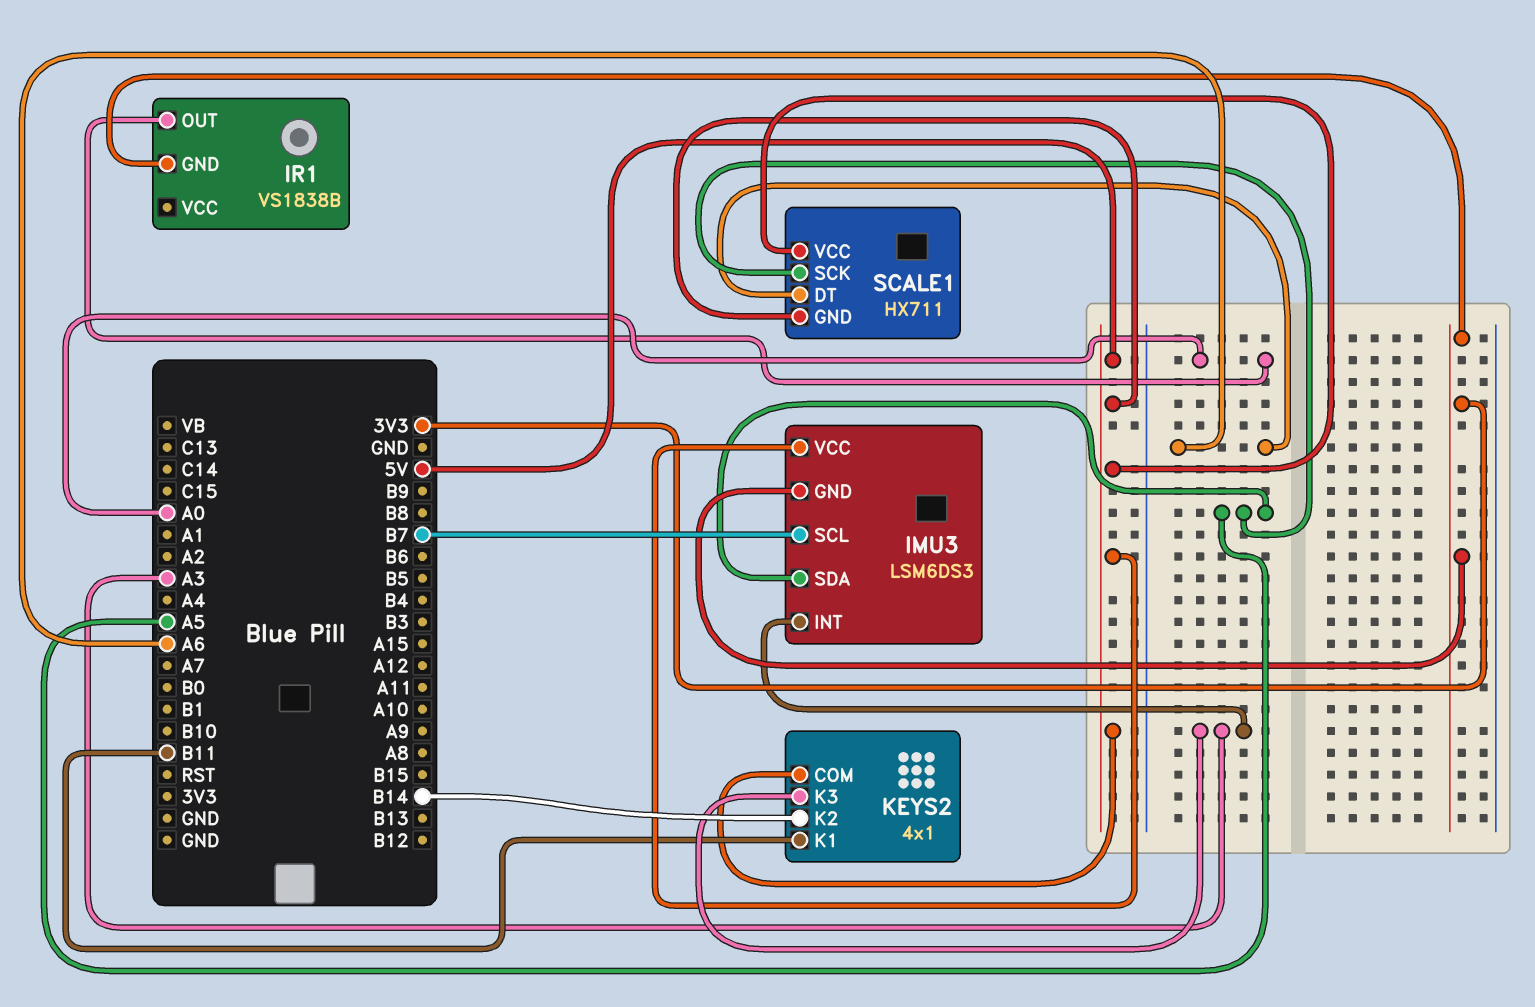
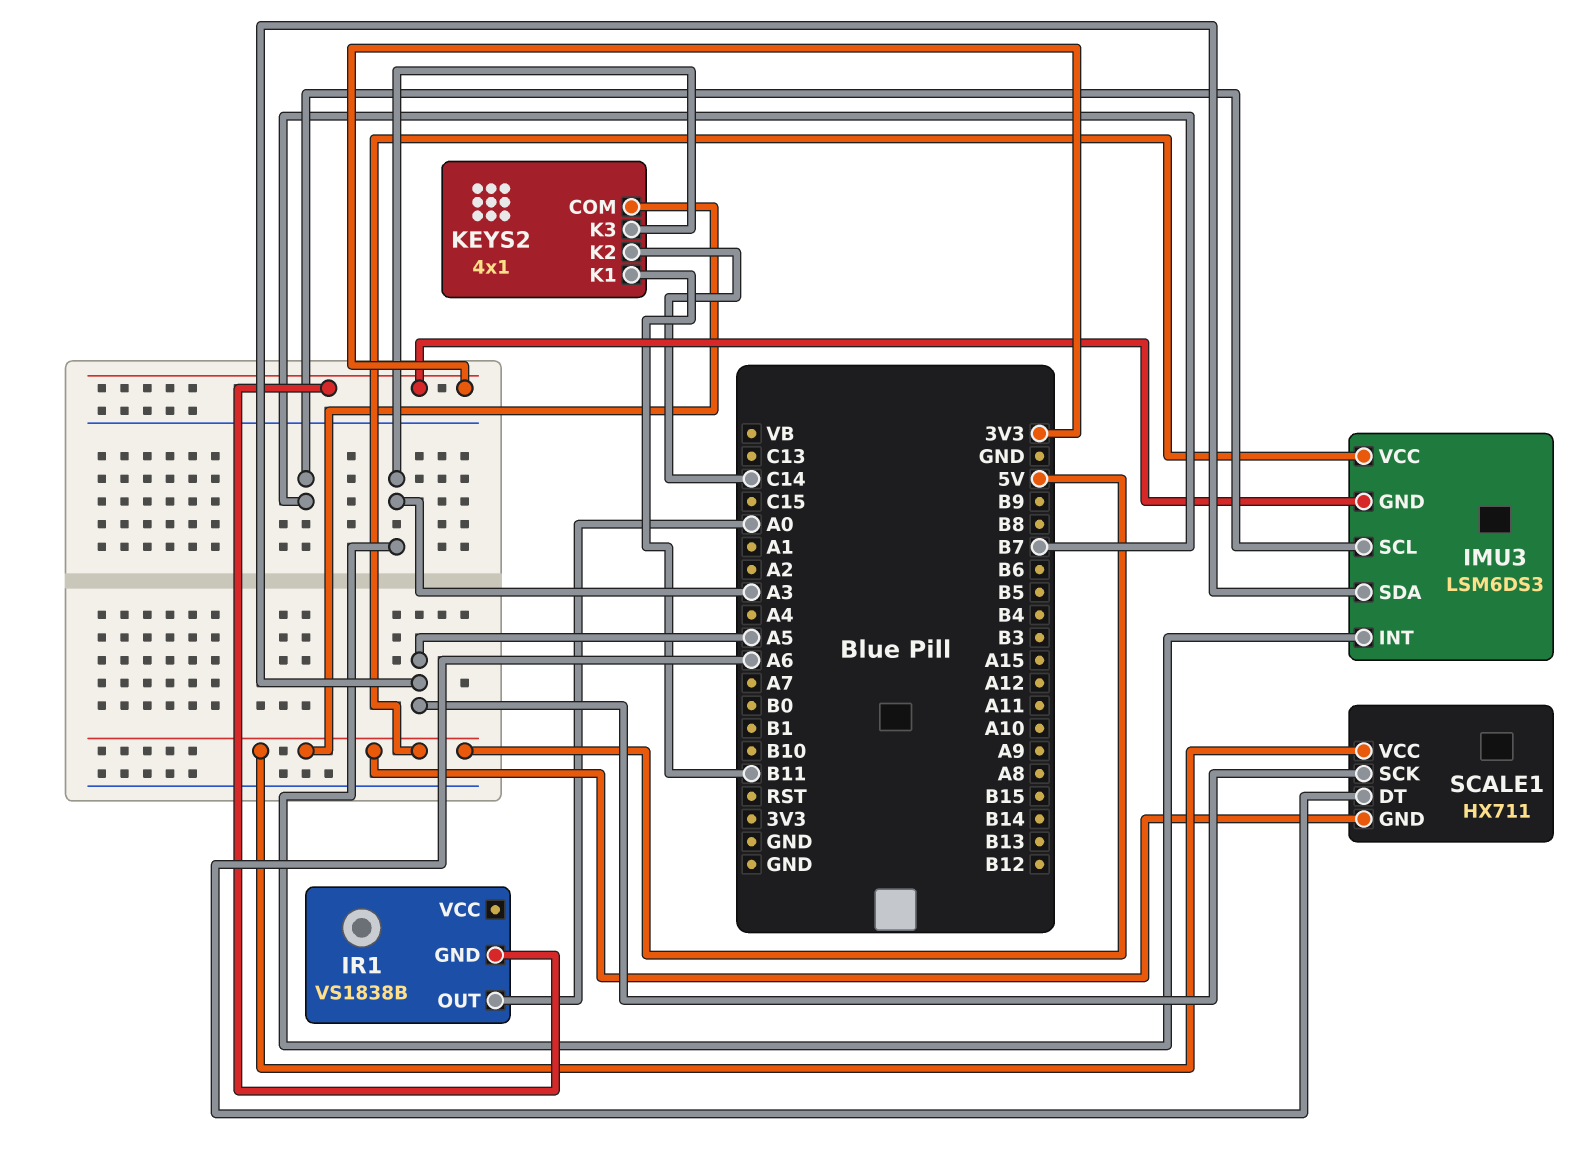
KEYS2 pin K2: B14 -> C14

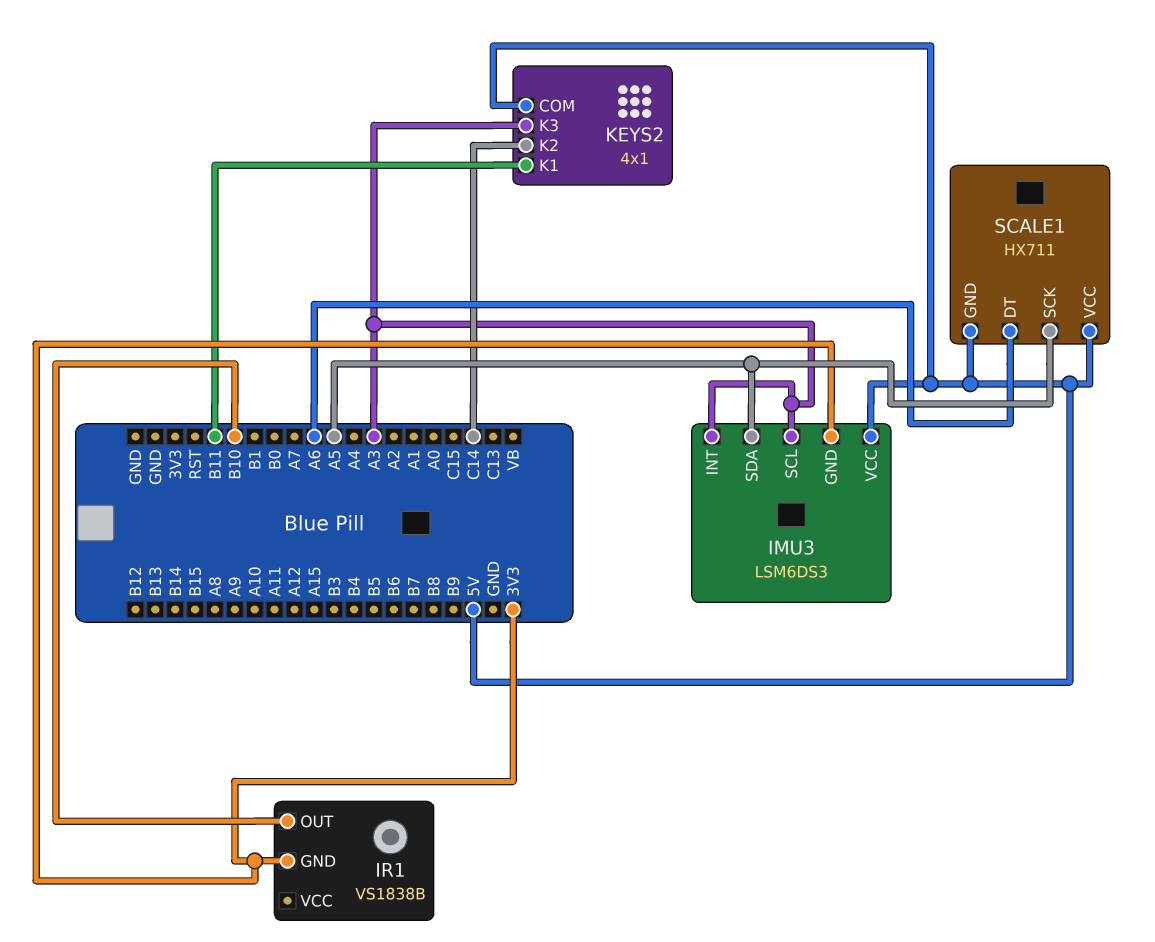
IMU3 pin SCL: B7 -> A3
IR1 pin OUT: A0 -> B10

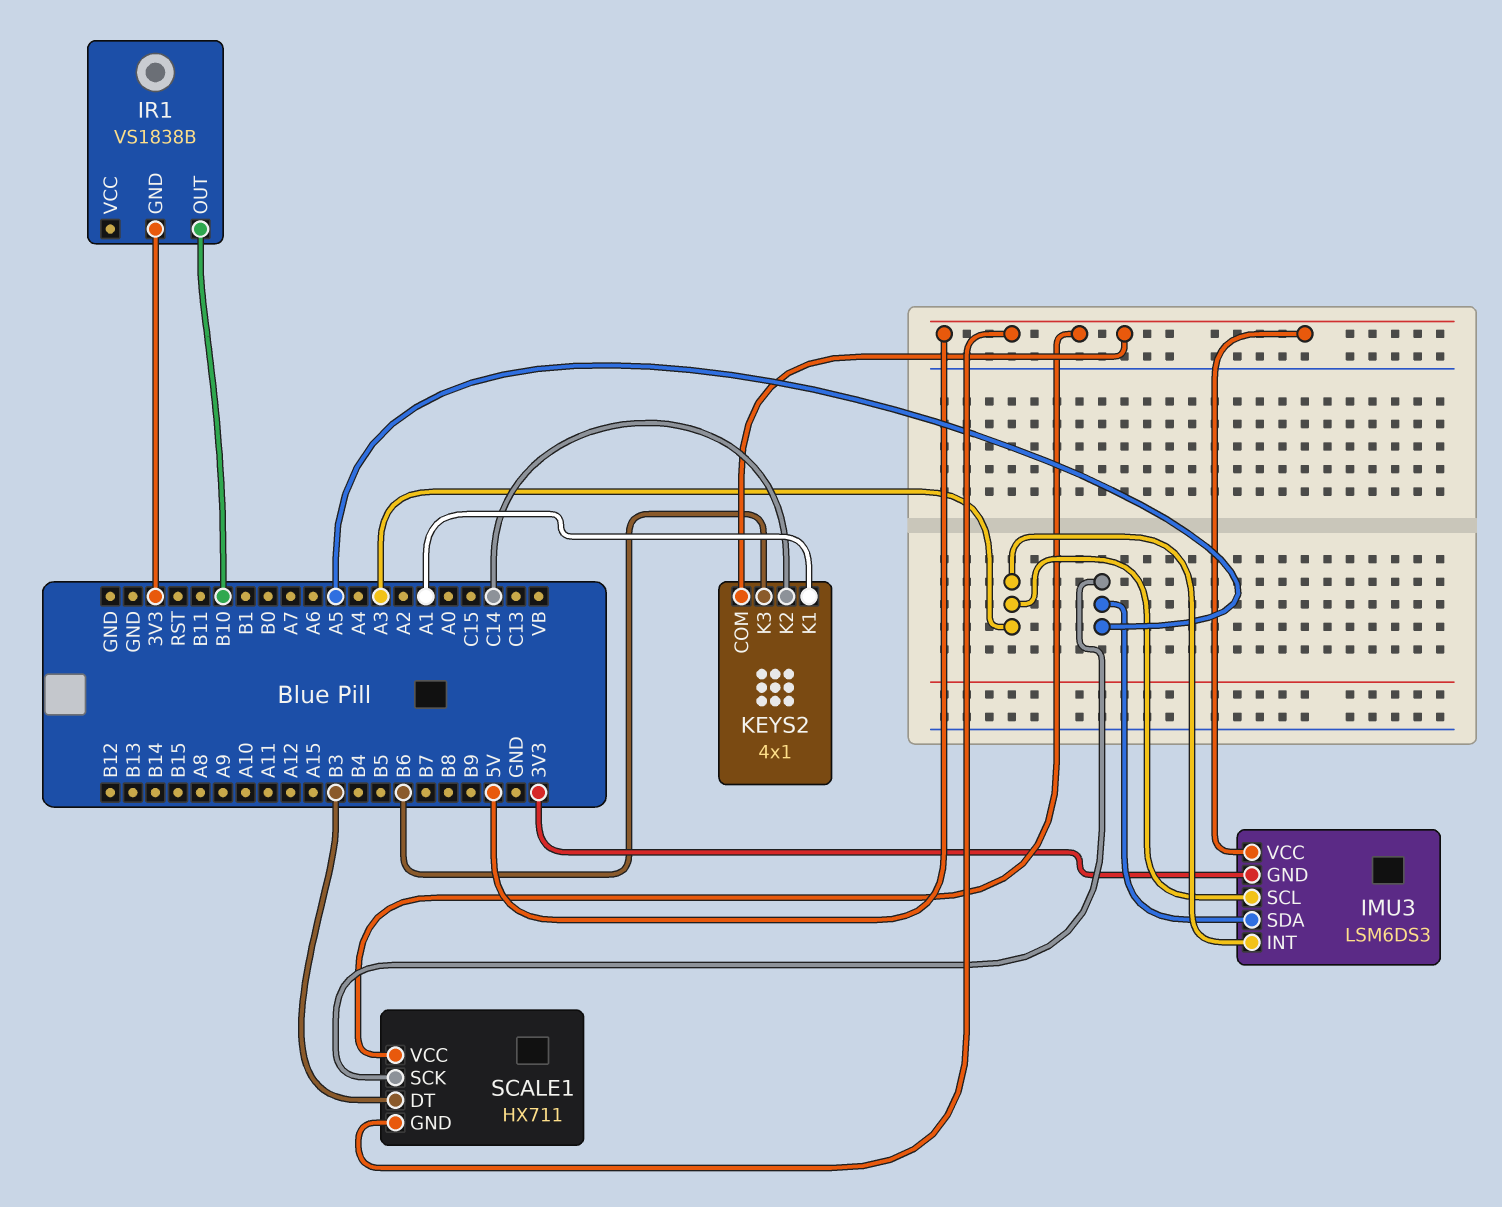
KEYS2 pin K1: B11 -> A1
KEYS2 pin K3: A3 -> B6
SCALE1 pin DT: A6 -> B3

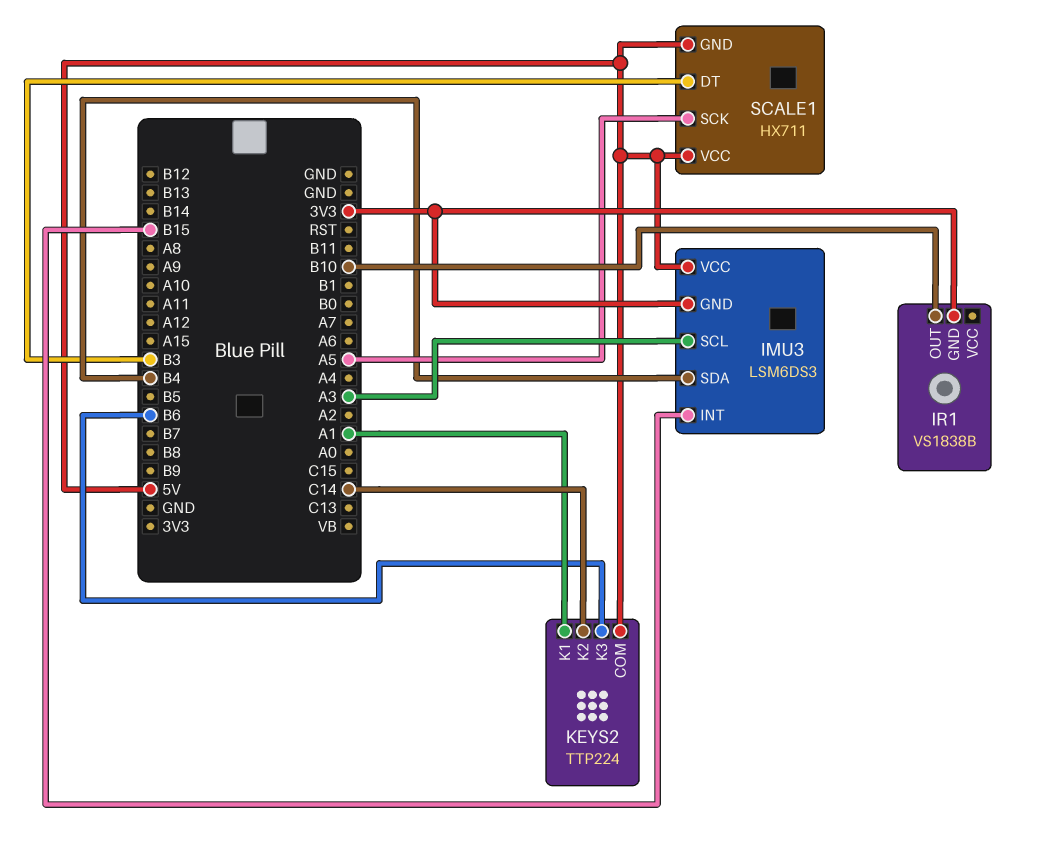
IMU3 pin INT: A3 -> B15
IMU3 pin SDA: A5 -> B4
KEYS2: 4x1 -> TTP224

